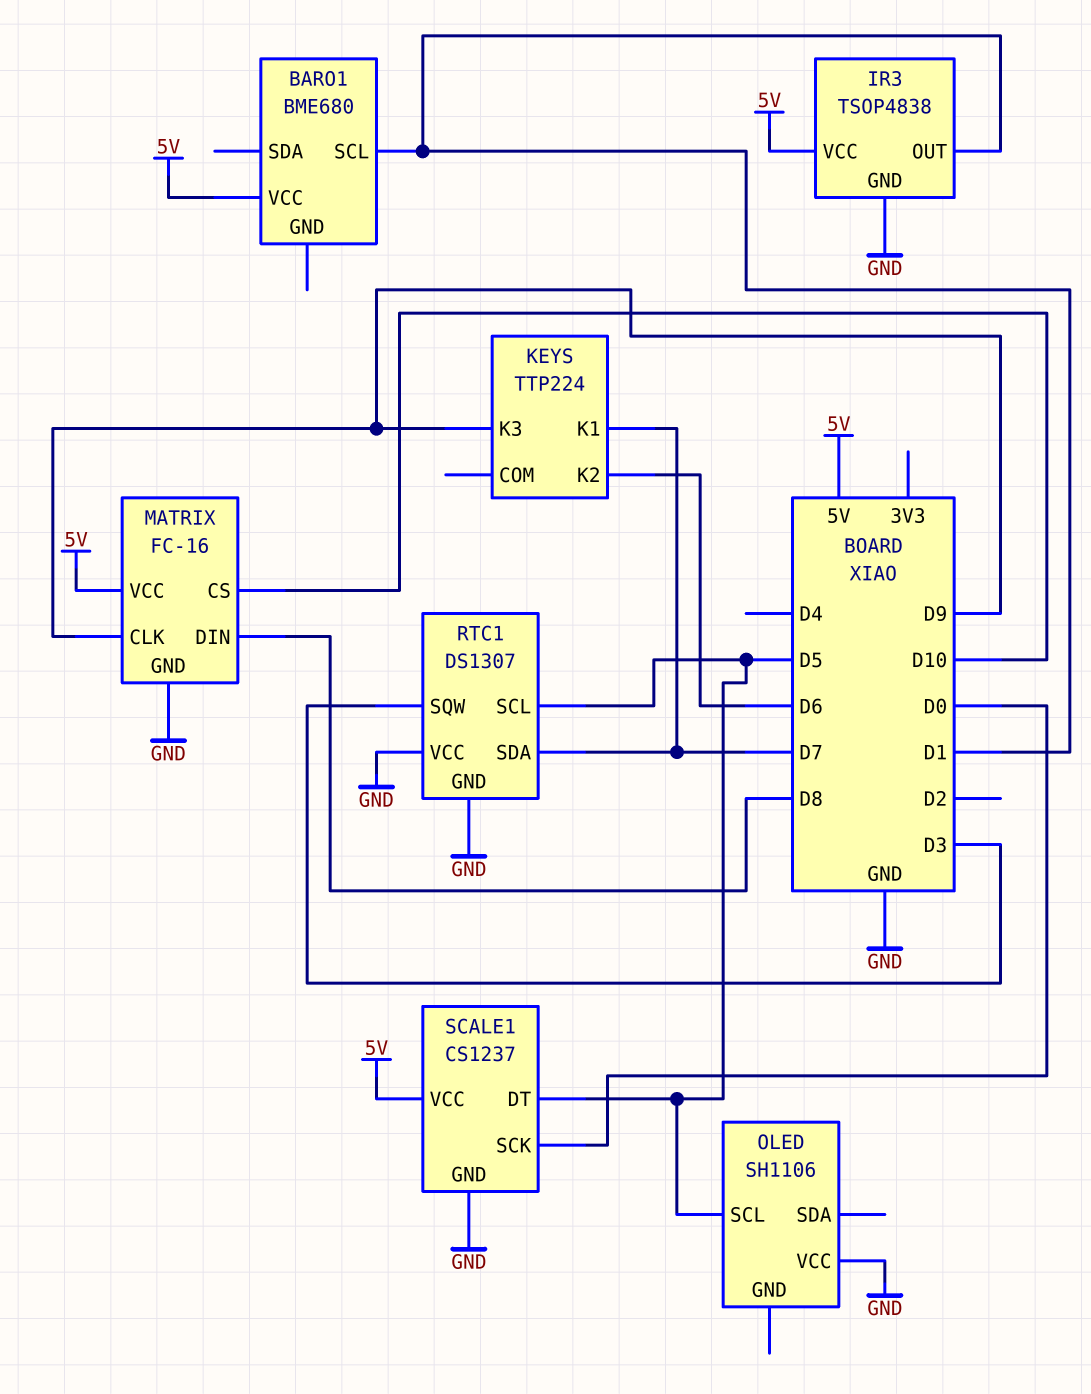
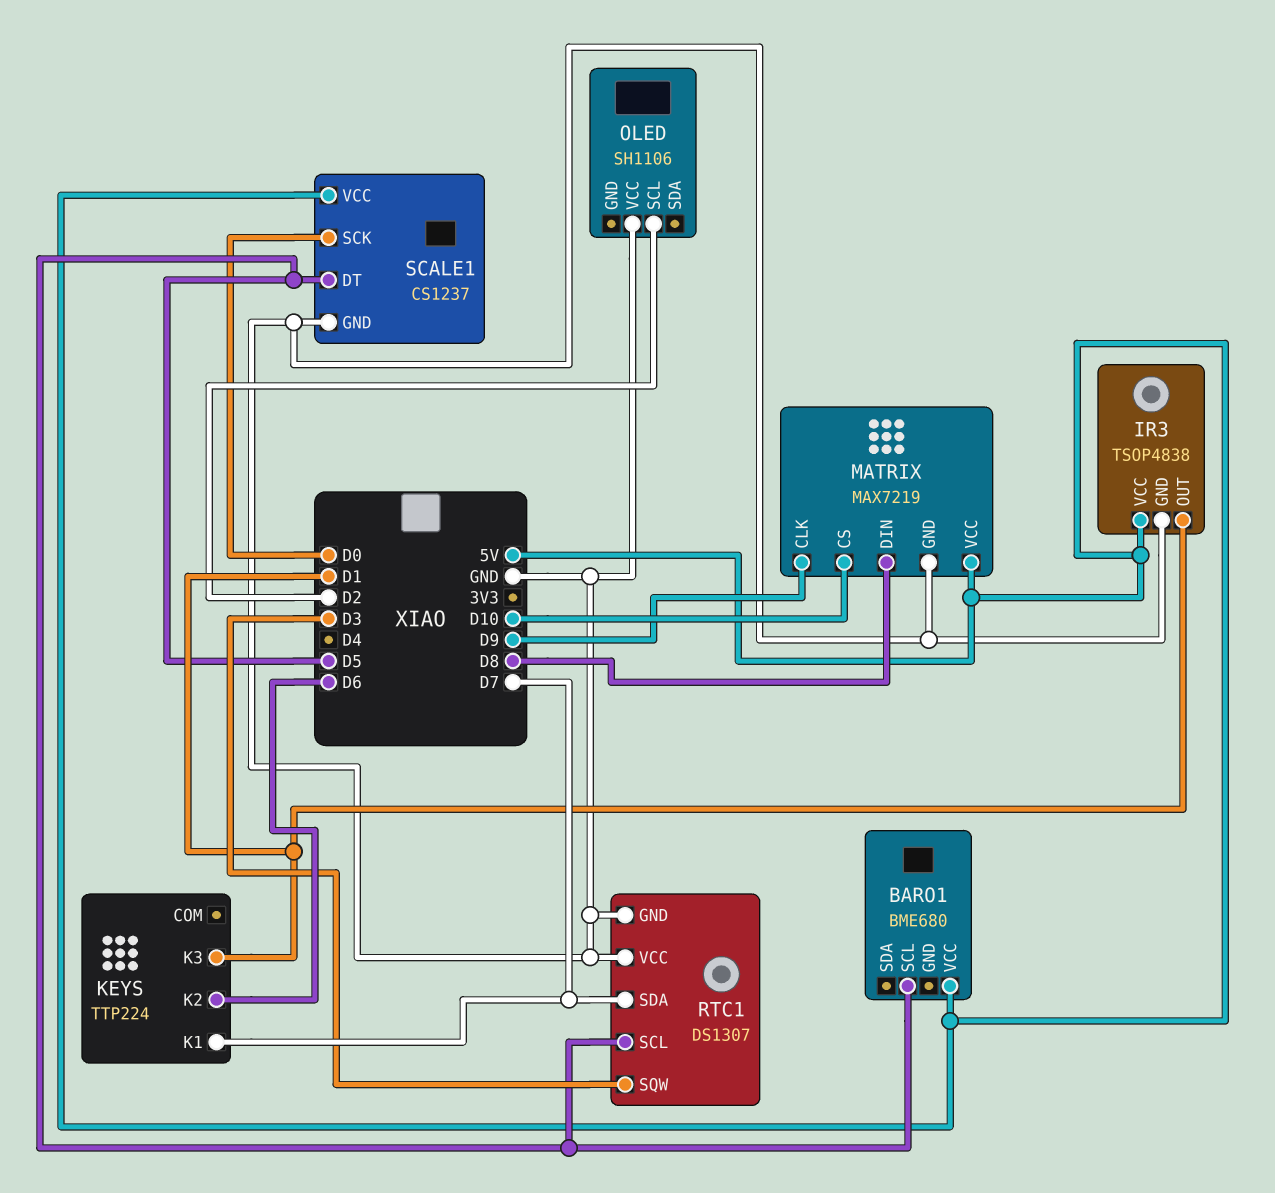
BARO1 pin SCL: D1 -> D5
KEYS pin K3: D9 -> D1
MATRIX: FC-16 -> MAX7219
OLED pin SCL: D5 -> D2

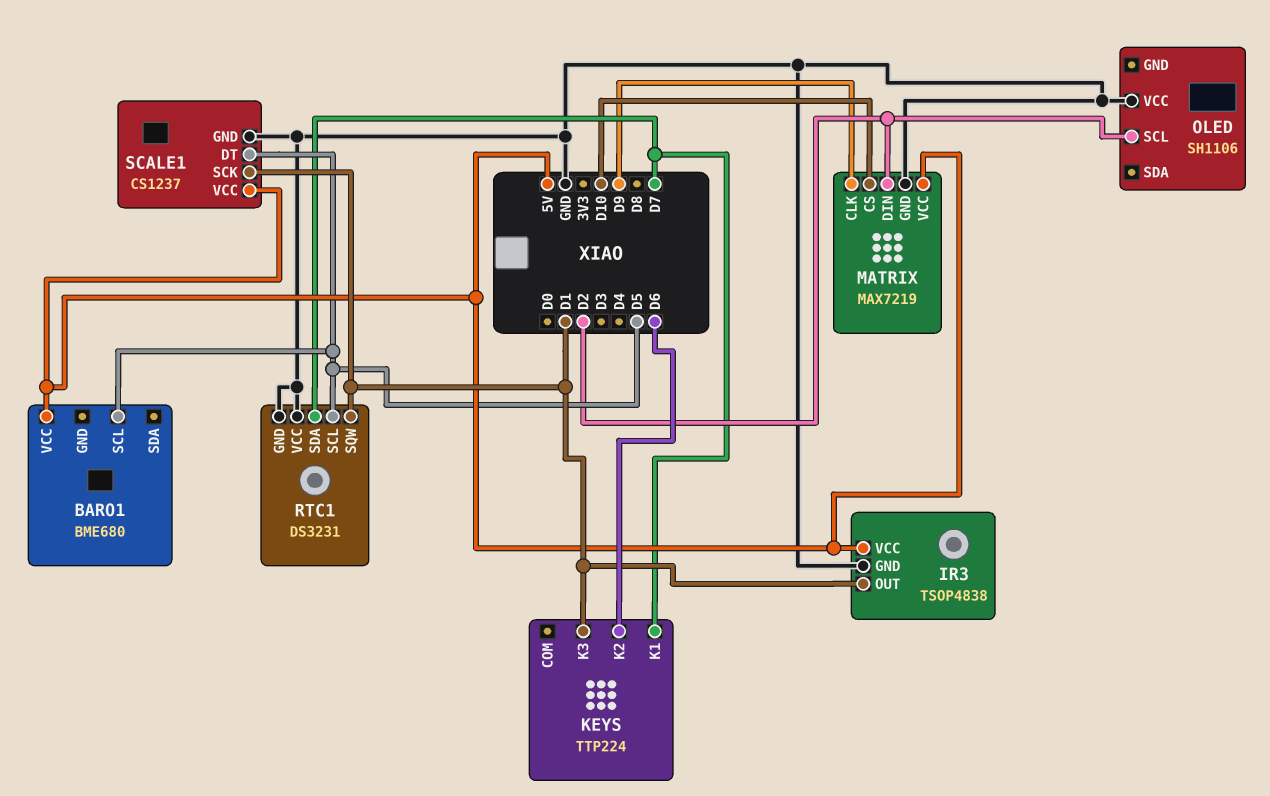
MATRIX pin DIN: D8 -> D2
RTC1: DS1307 -> DS3231
RTC1 pin SQW: D3 -> D1
SCALE1 pin SCK: D0 -> D1

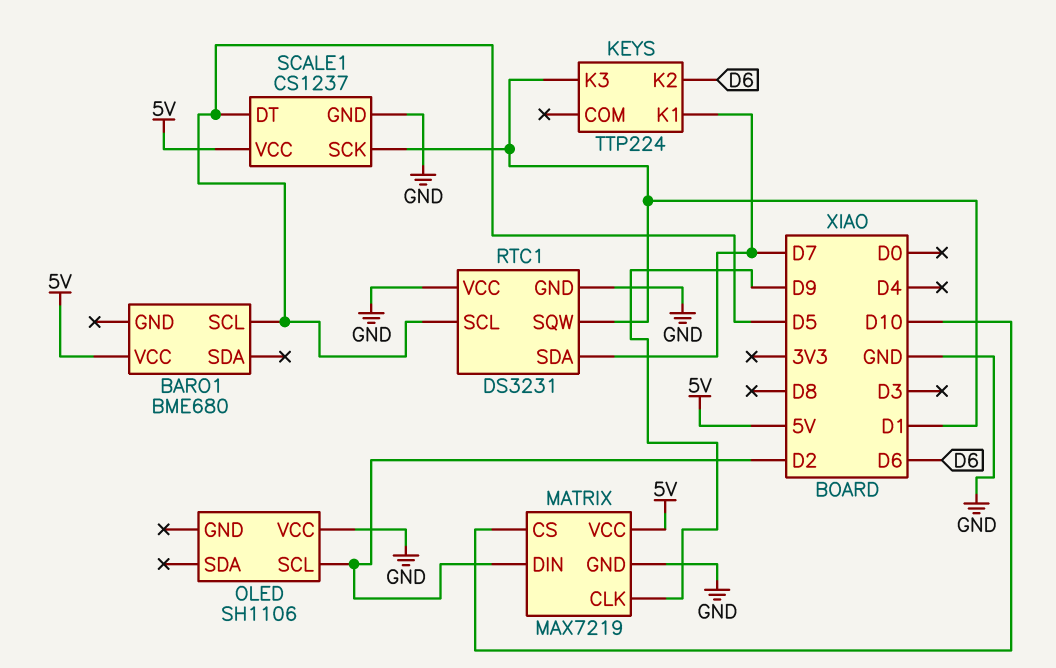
IR3: TSOP4838 -> none
IR3 pin GND: GND -> none
IR3 pin OUT: D1 -> none
IR3 pin VCC: 5V -> none

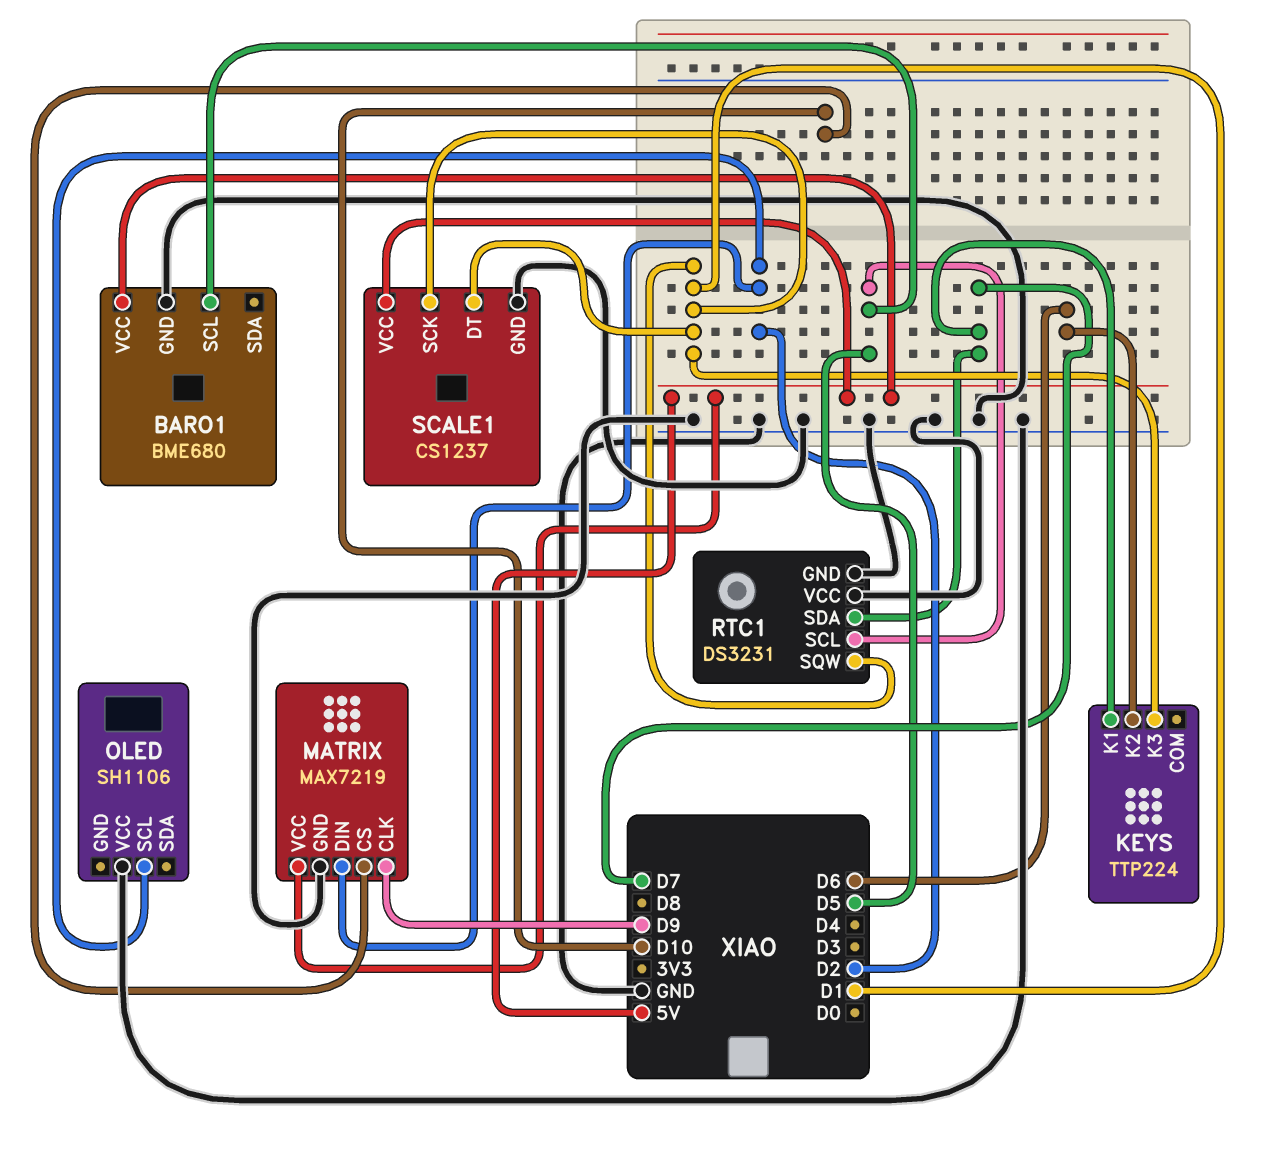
BARO1 pin GND: none -> GND
SCALE1 pin DT: D5 -> D1

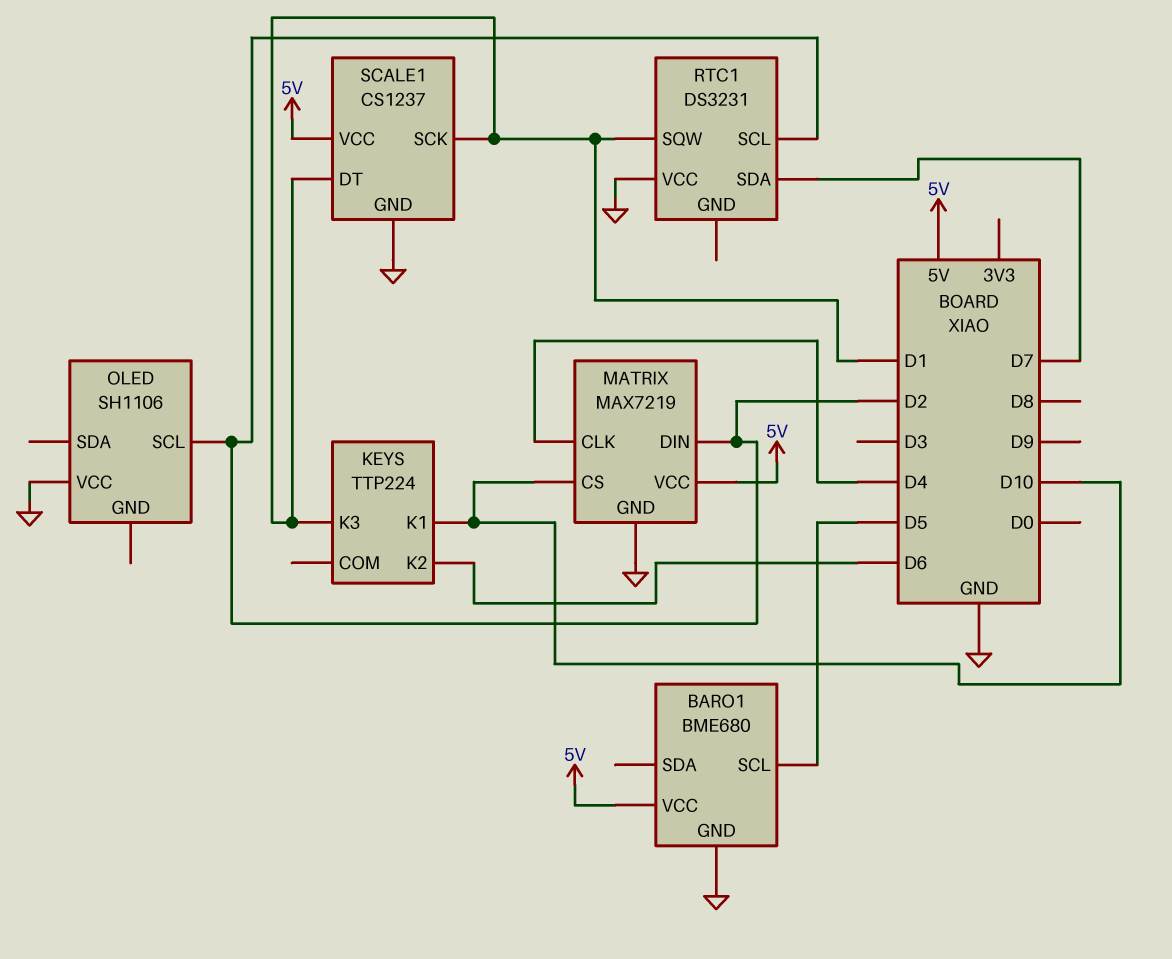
KEYS pin K1: D7 -> D10
MATRIX pin CLK: D9 -> D4
RTC1 pin GND: GND -> none
RTC1 pin SCL: D5 -> D2

